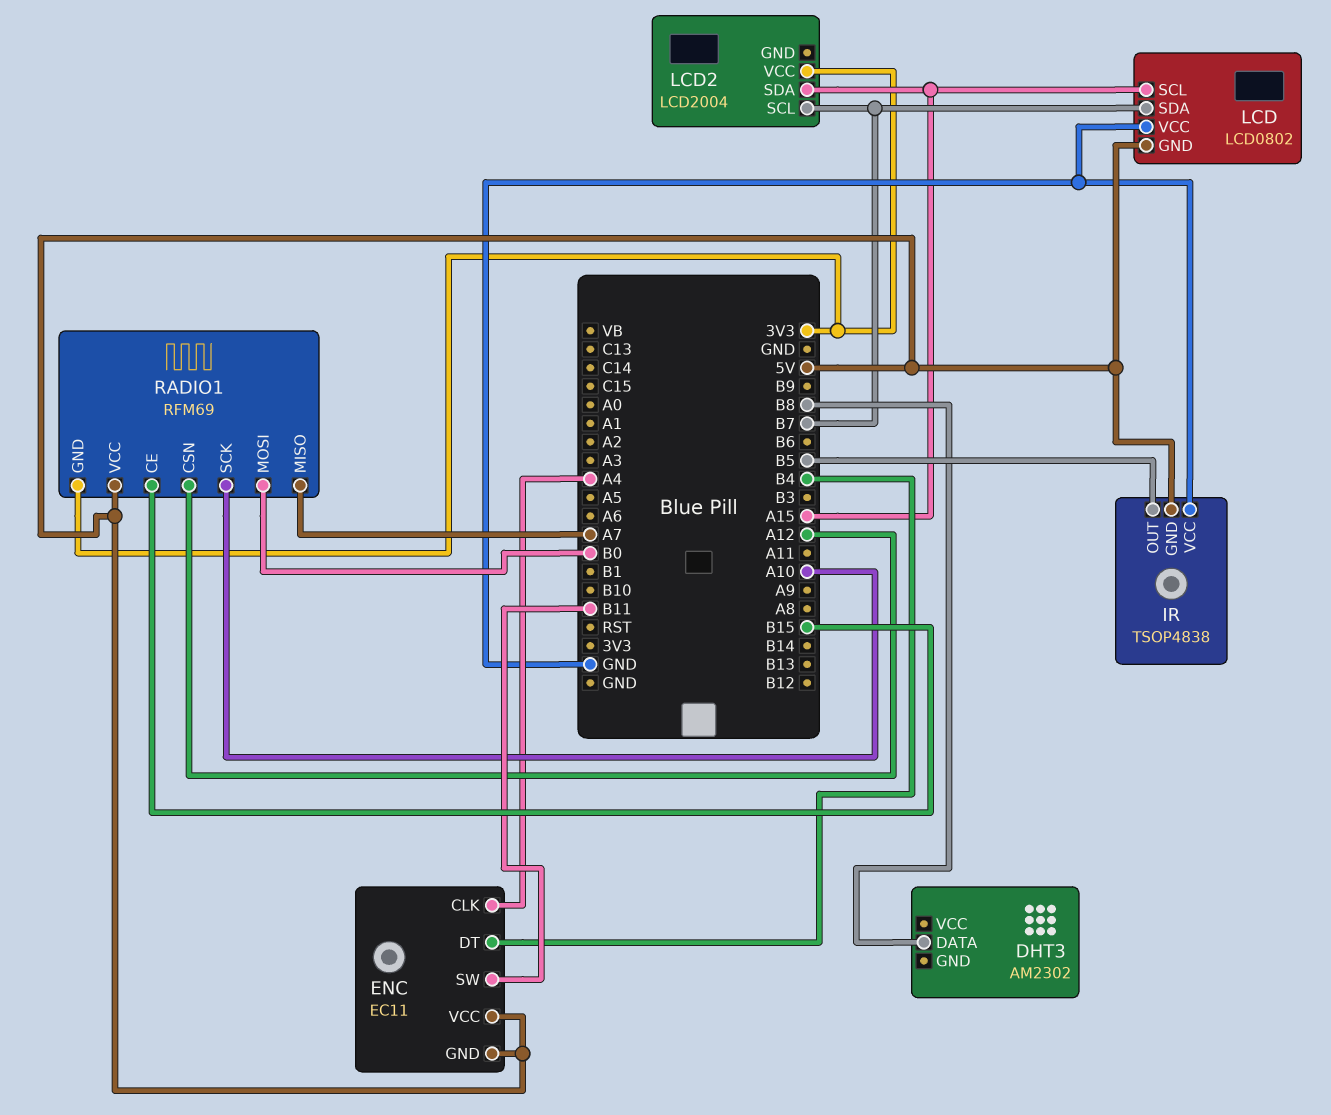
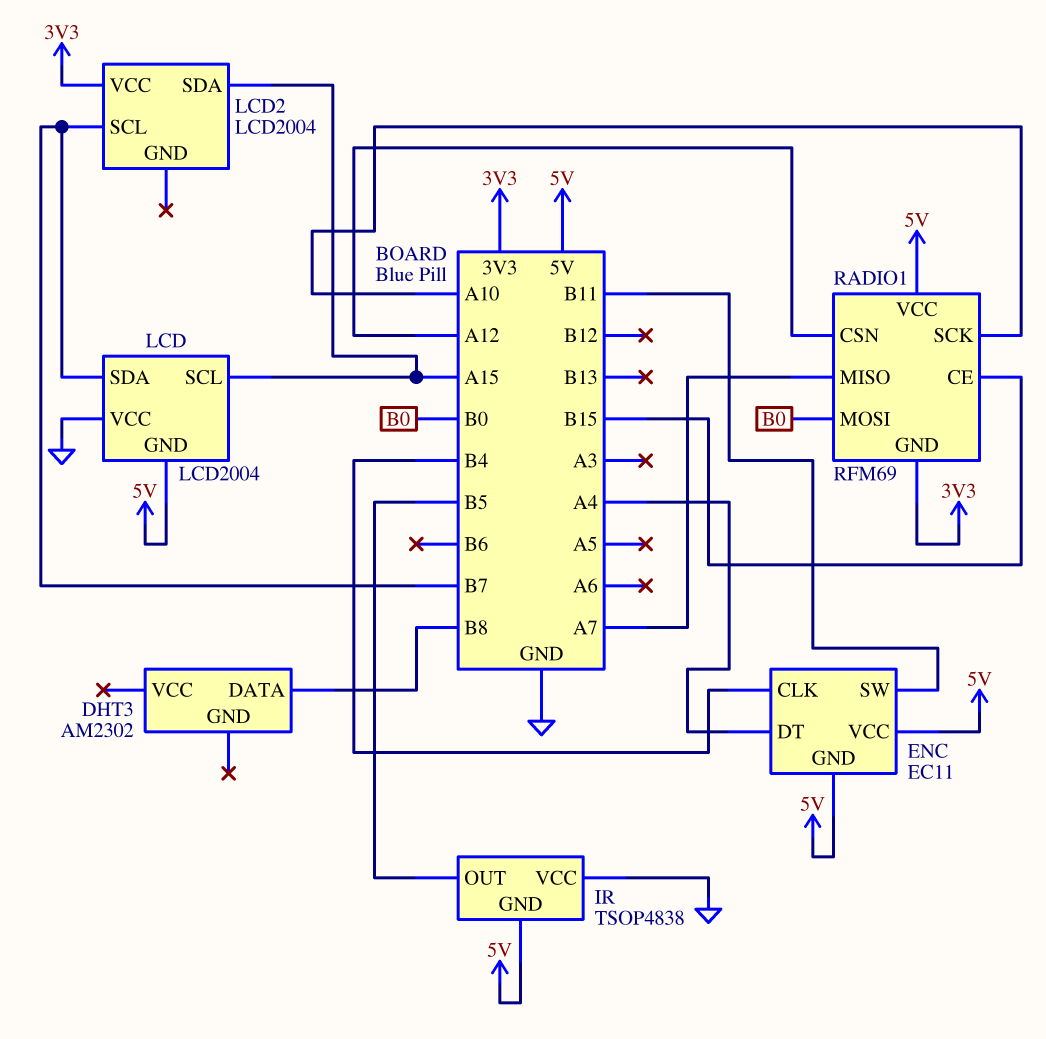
ENC pin CLK: A4 -> B4
ENC pin DT: B4 -> A4
LCD: LCD0802 -> LCD2004

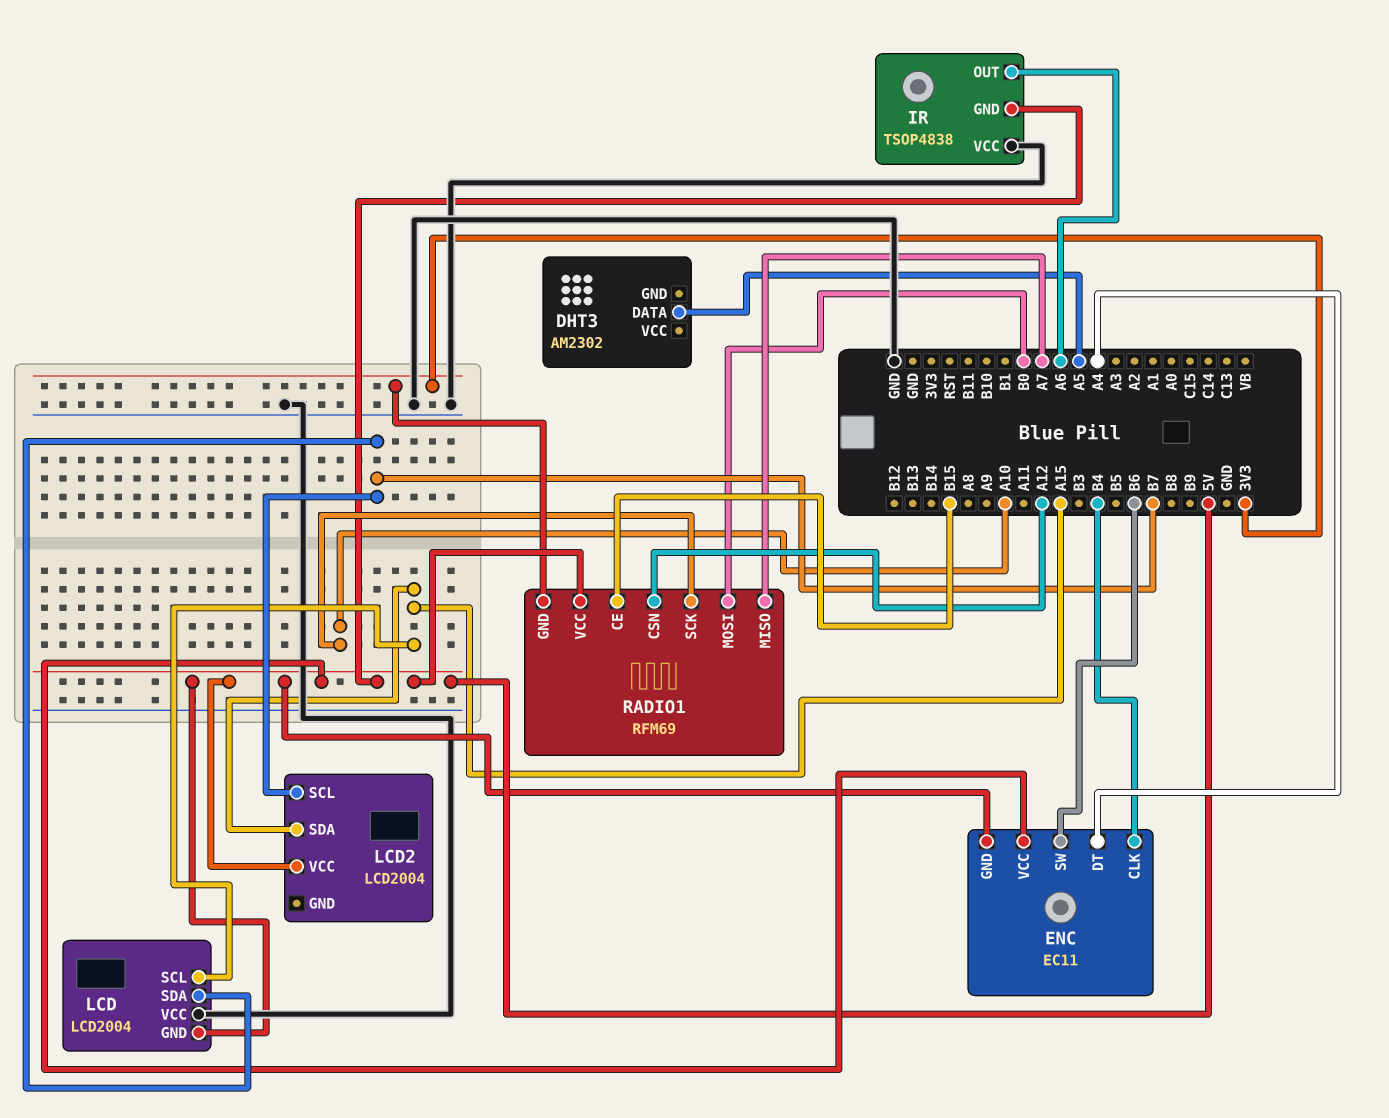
DHT3 pin DATA: B8 -> A5
ENC pin SW: B11 -> B6
IR pin OUT: B5 -> A6
LCD2 pin VCC: 3V3 -> 5V

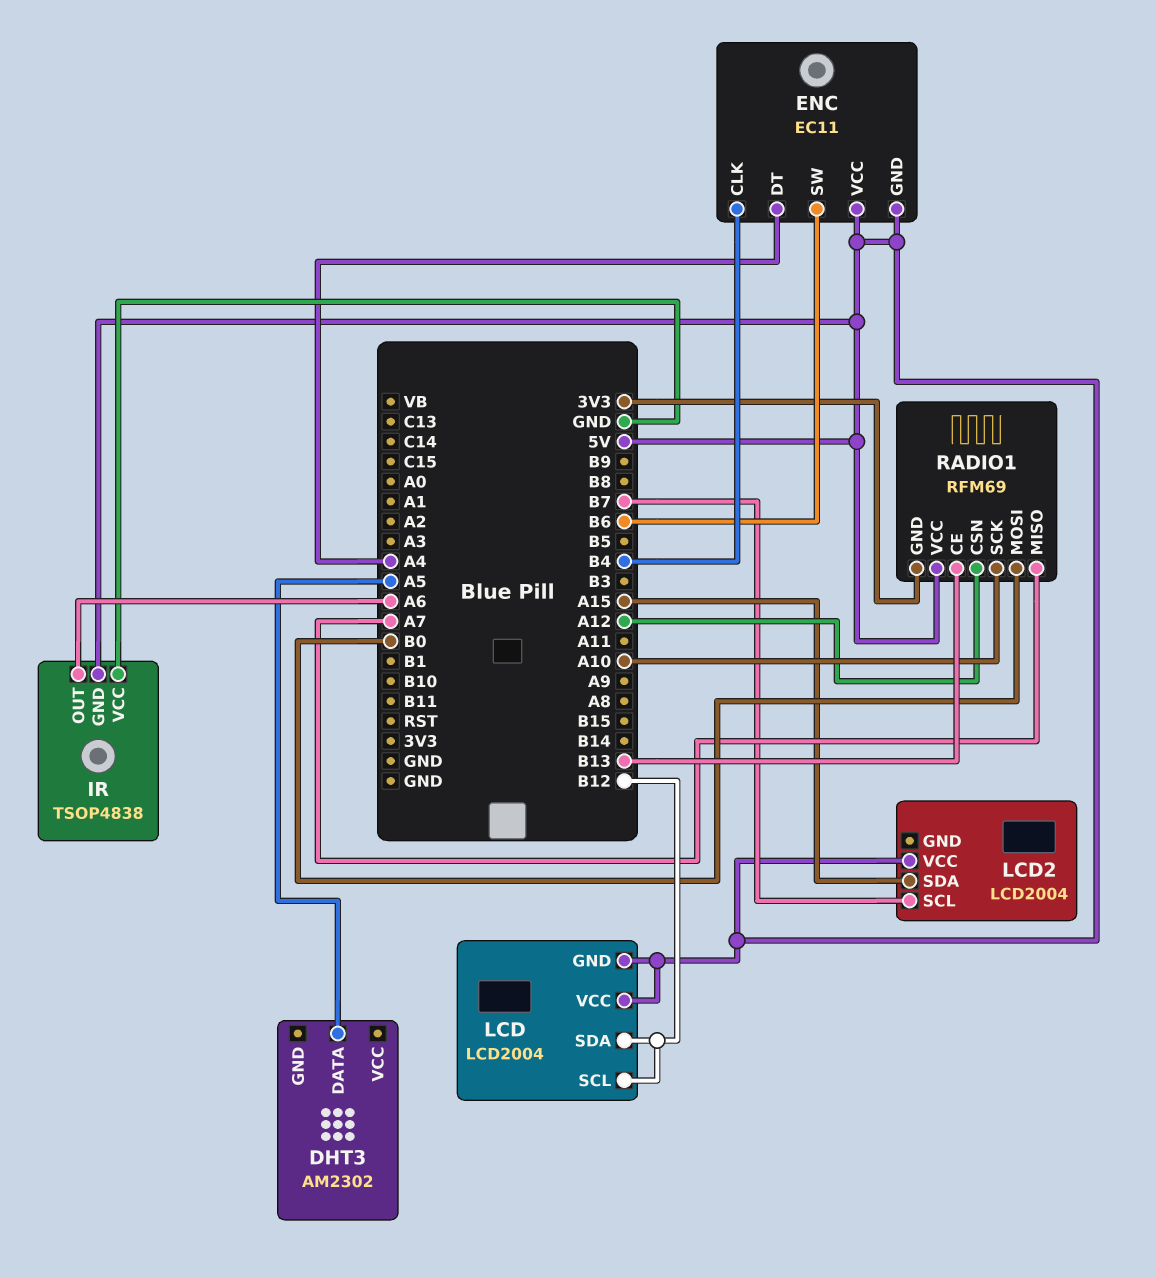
LCD pin SCL: A15 -> B12
LCD pin SDA: B7 -> B12
LCD pin VCC: GND -> 5V
RADIO1 pin CE: B15 -> B13

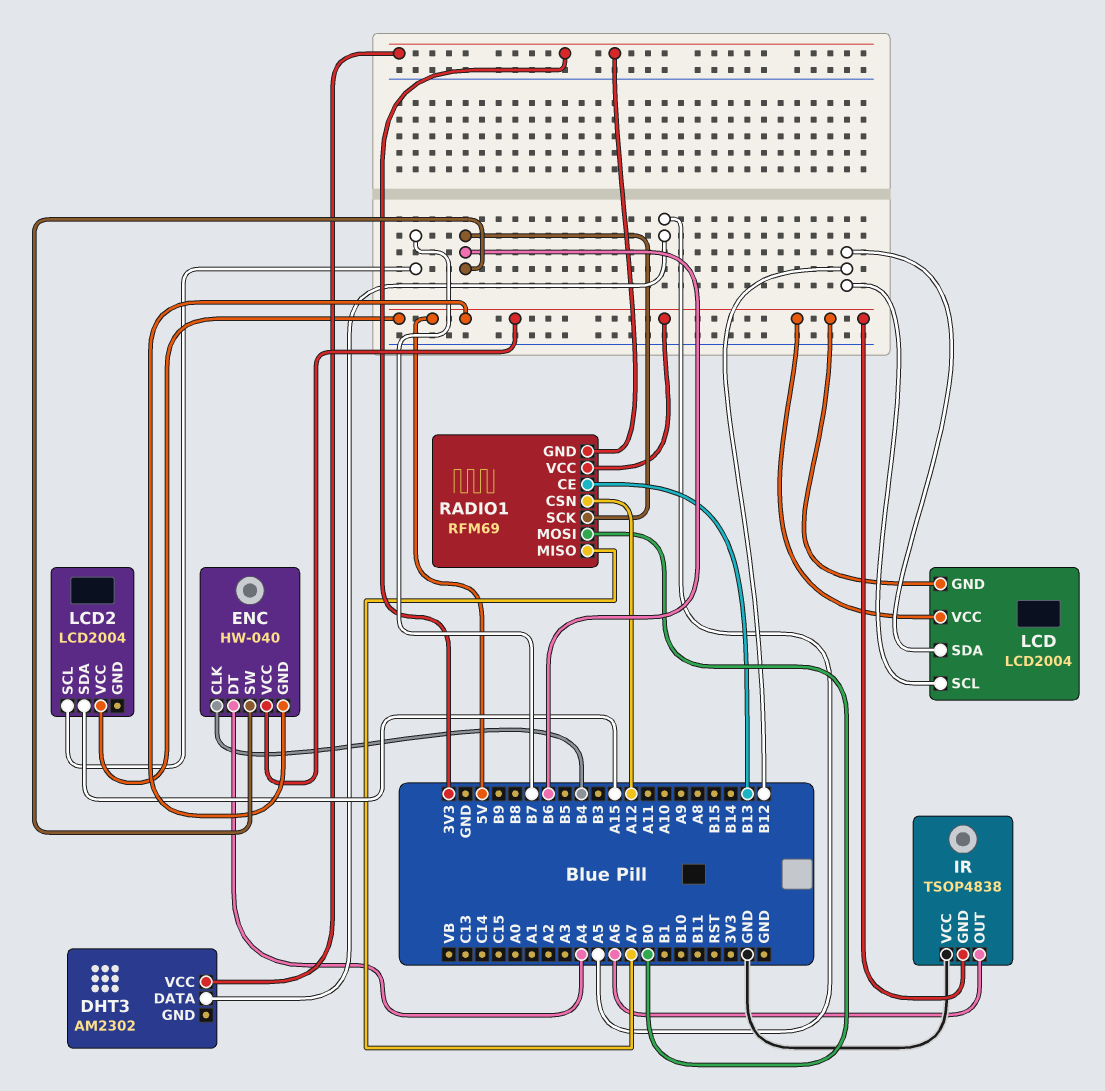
DHT3 pin VCC: none -> 3V3
ENC: EC11 -> HW-040
RADIO1 pin SCK: A10 -> B6

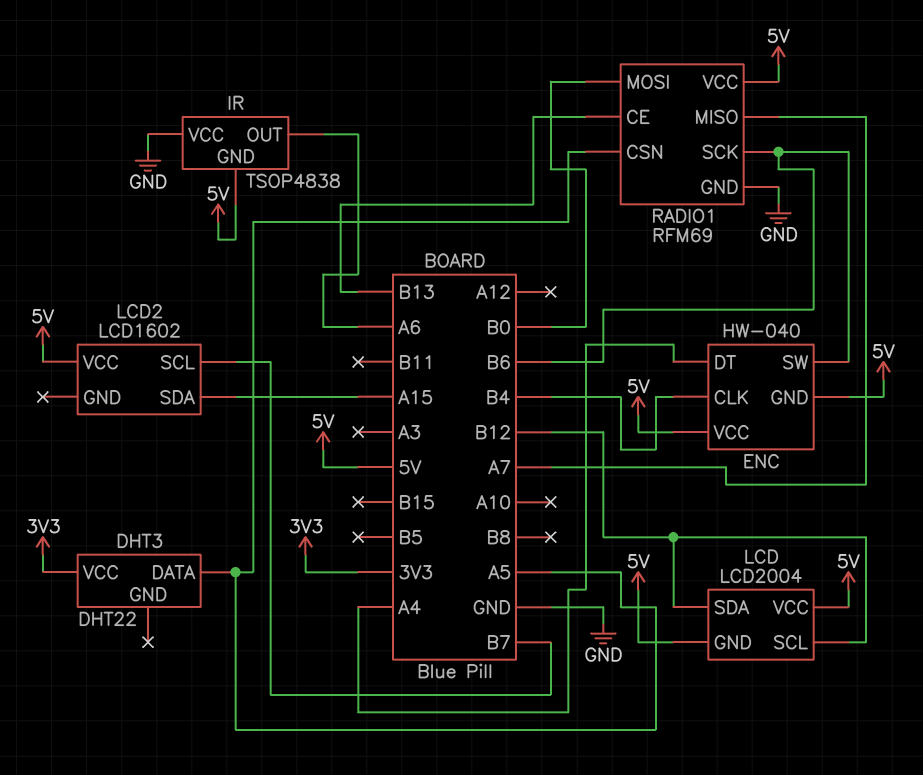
DHT3: AM2302 -> DHT22
LCD2: LCD2004 -> LCD1602
RADIO1 pin CSN: A12 -> A5
RADIO1 pin GND: 3V3 -> GND

